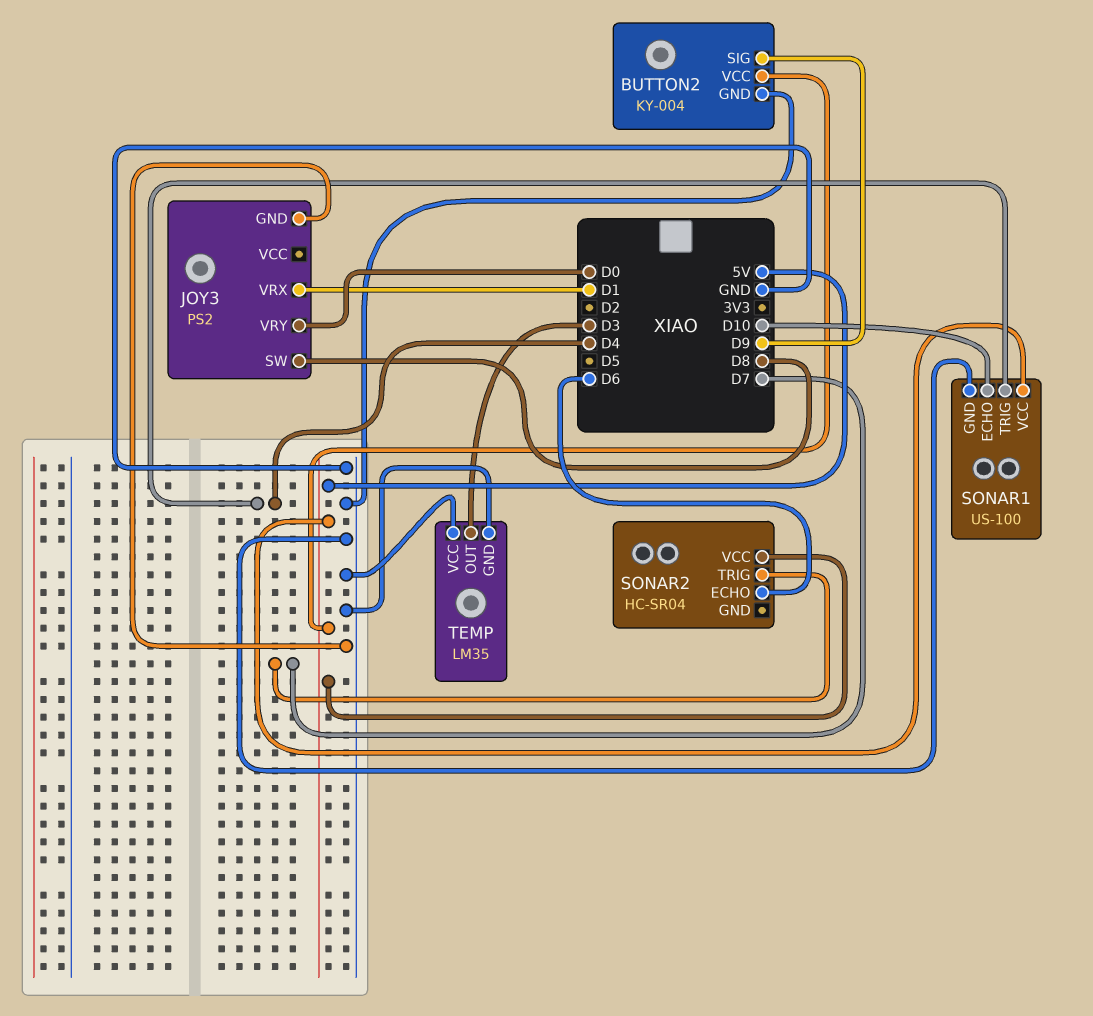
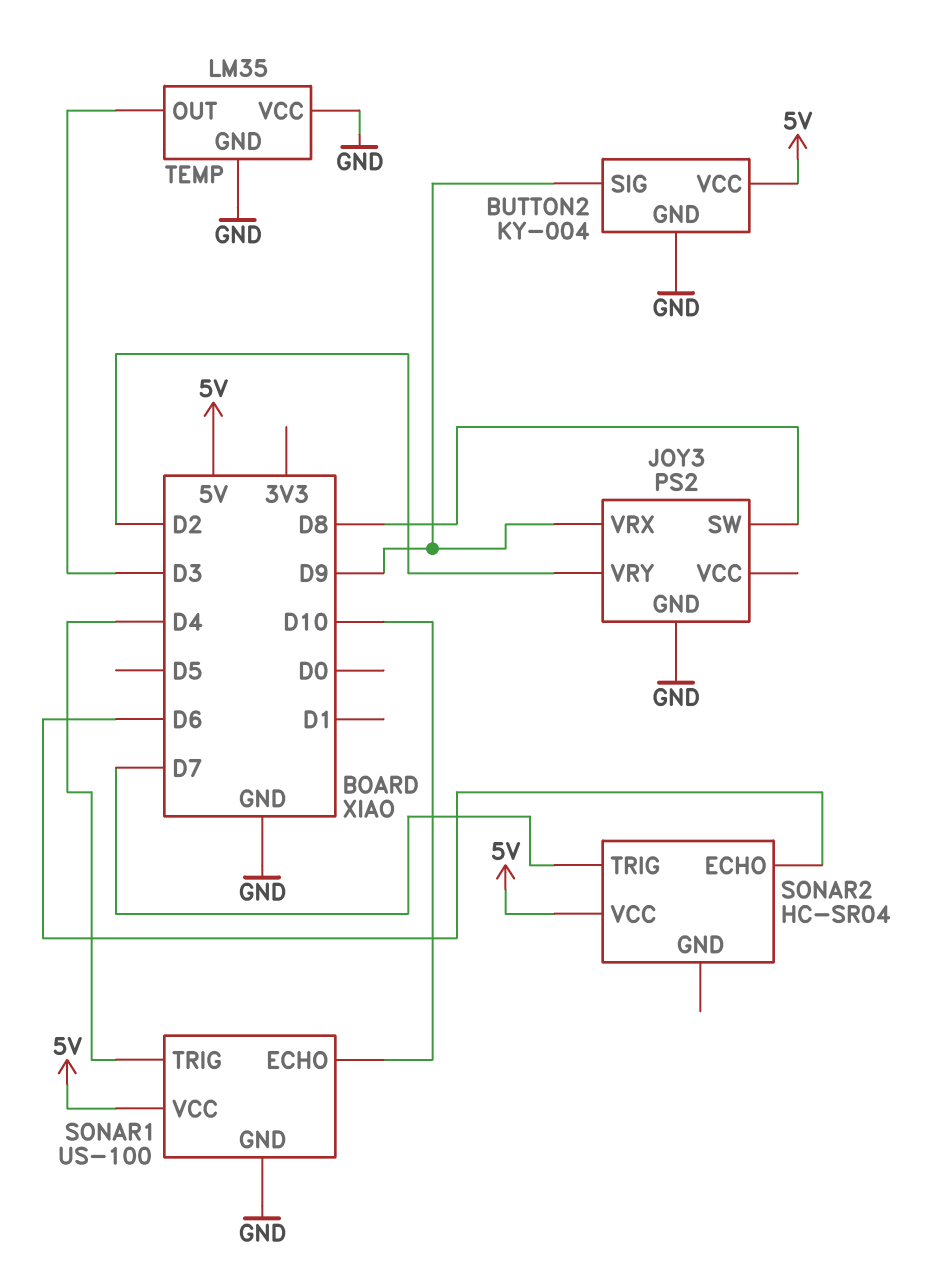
JOY3 pin VRX: D1 -> D9
JOY3 pin VRY: D0 -> D2

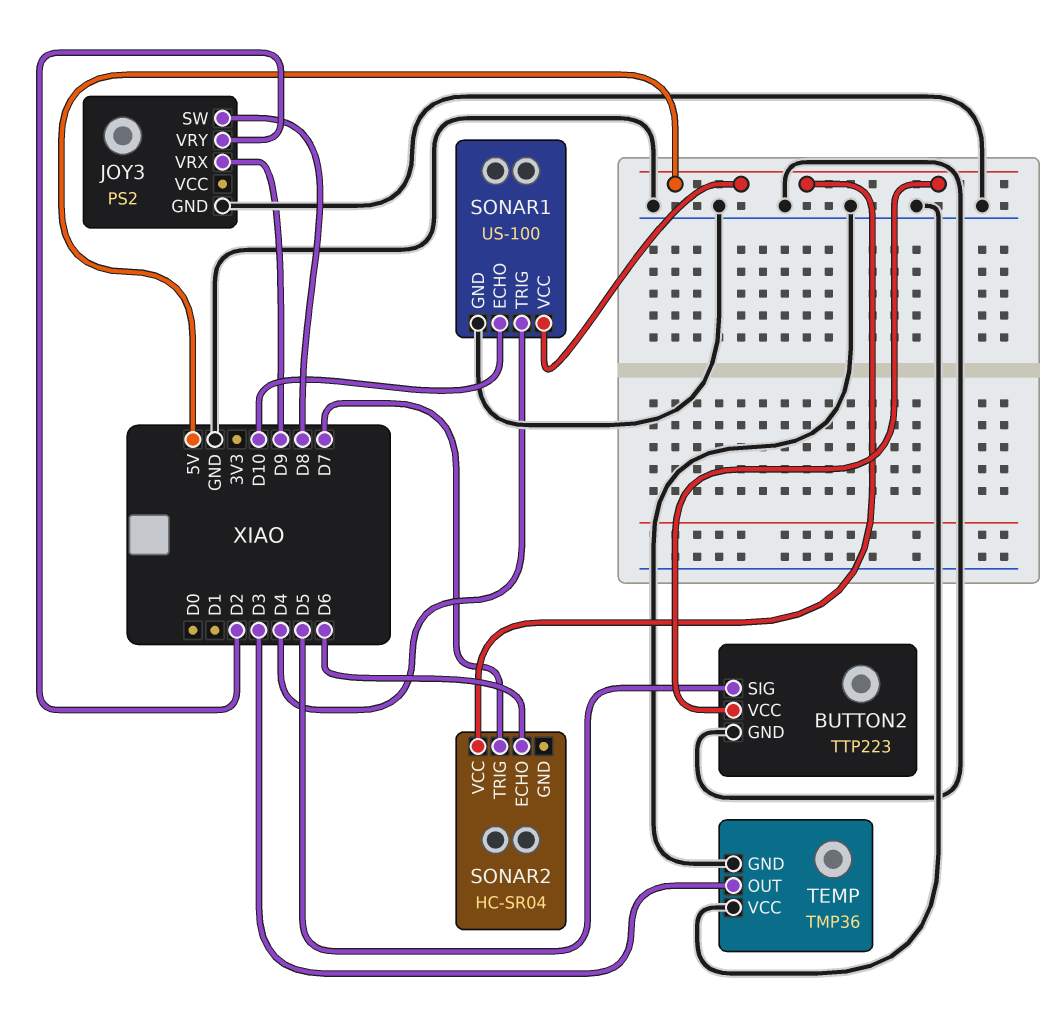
BUTTON2: KY-004 -> TTP223
BUTTON2 pin SIG: D9 -> D5
TEMP: LM35 -> TMP36

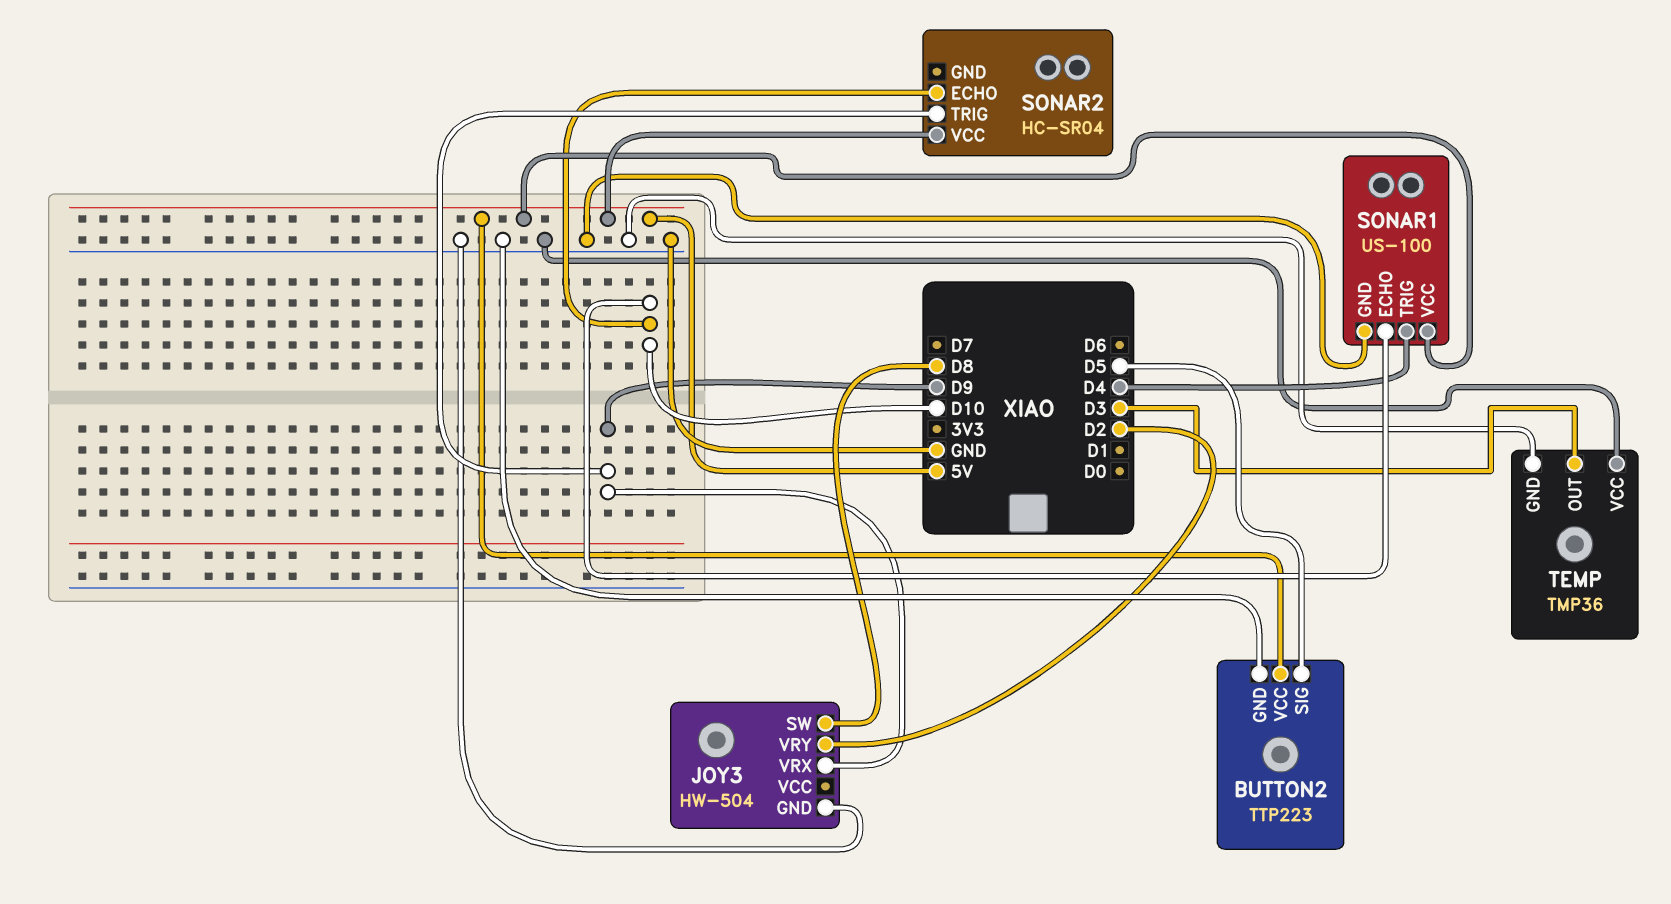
JOY3: PS2 -> HW-504
SONAR2 pin ECHO: D6 -> D10
SONAR2 pin TRIG: D7 -> D9

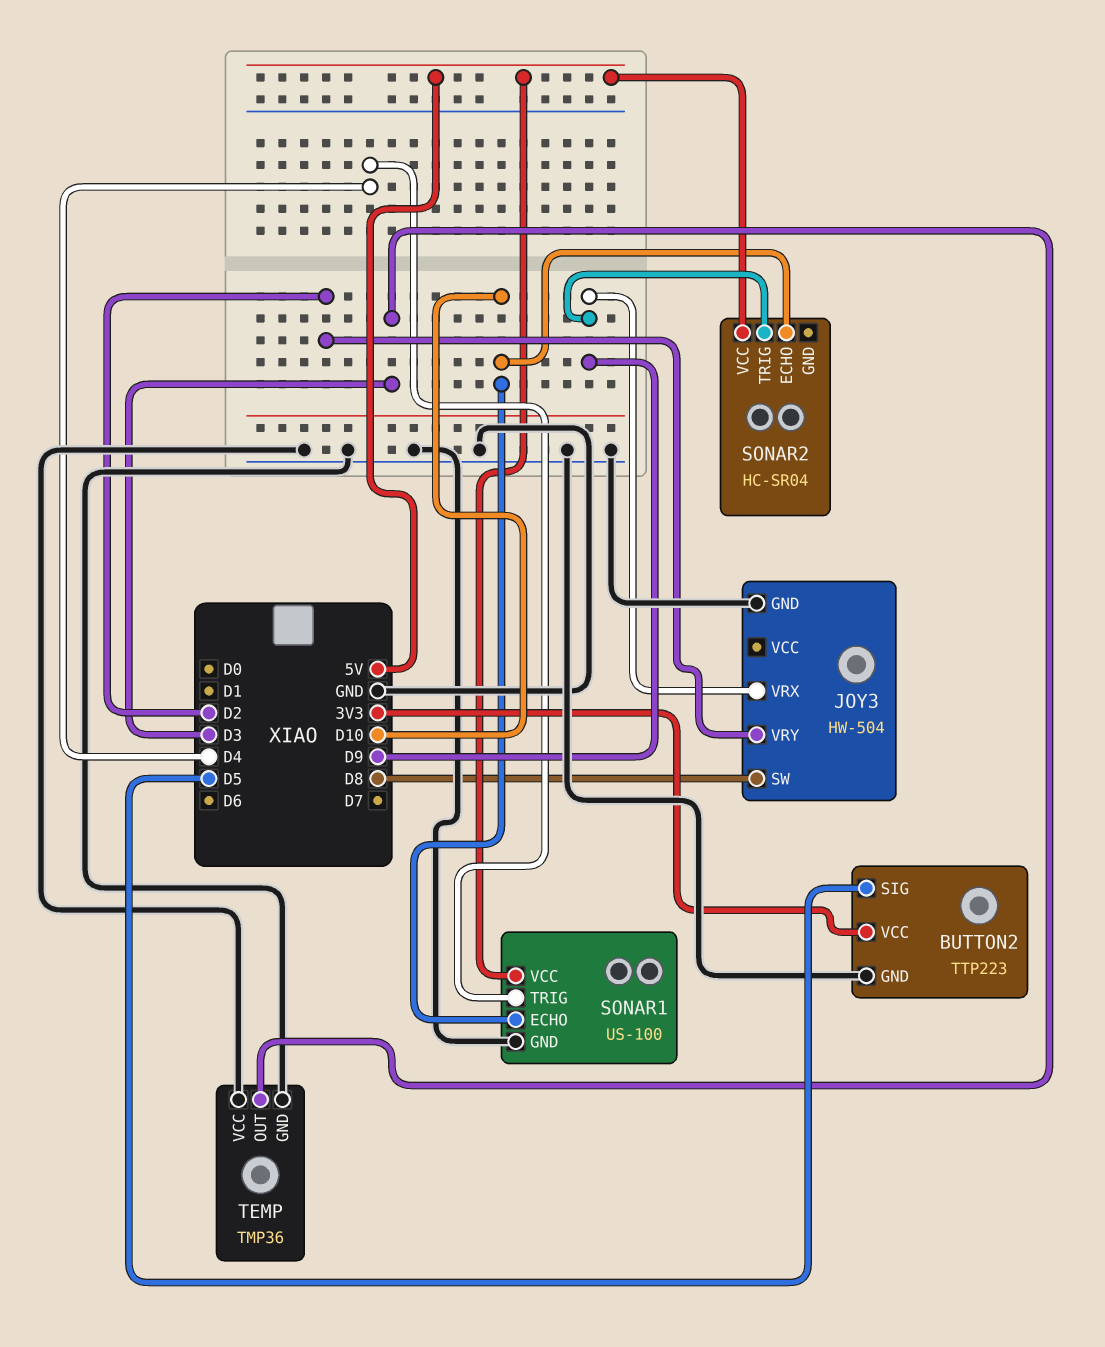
BUTTON2 pin VCC: 5V -> 3V3

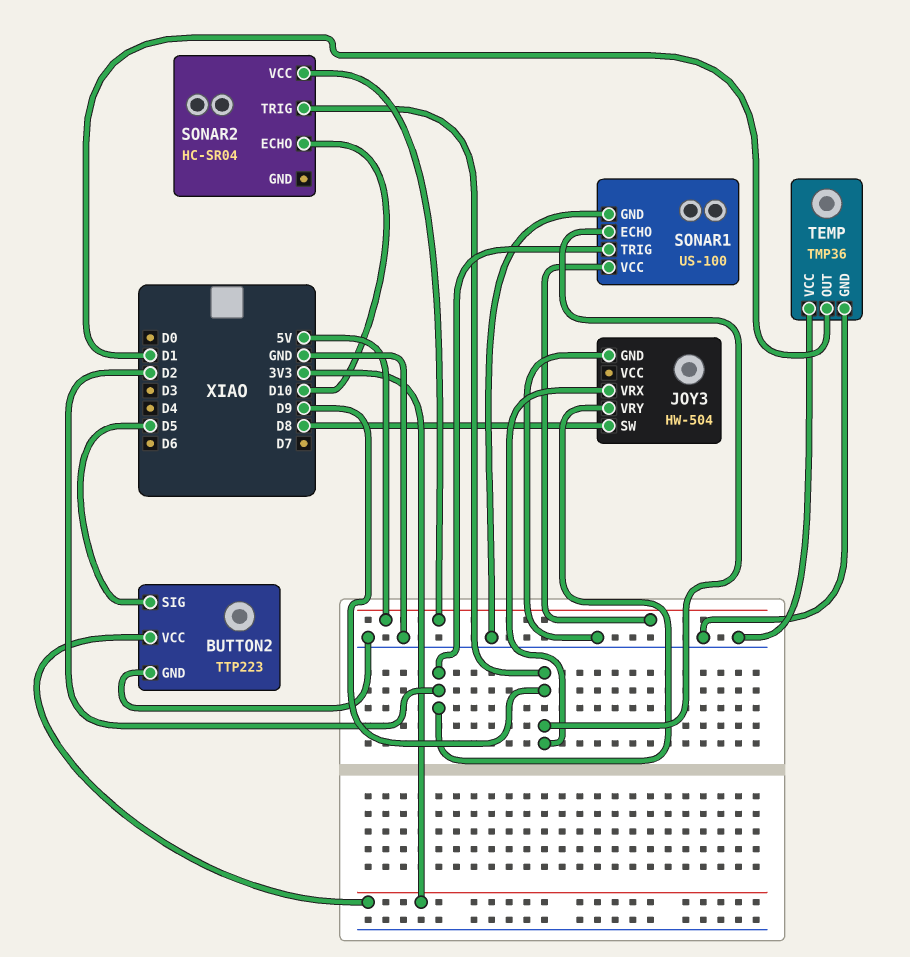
SONAR1 pin ECHO: D10 -> D9
SONAR1 pin TRIG: D4 -> D2
TEMP pin OUT: D3 -> D1

